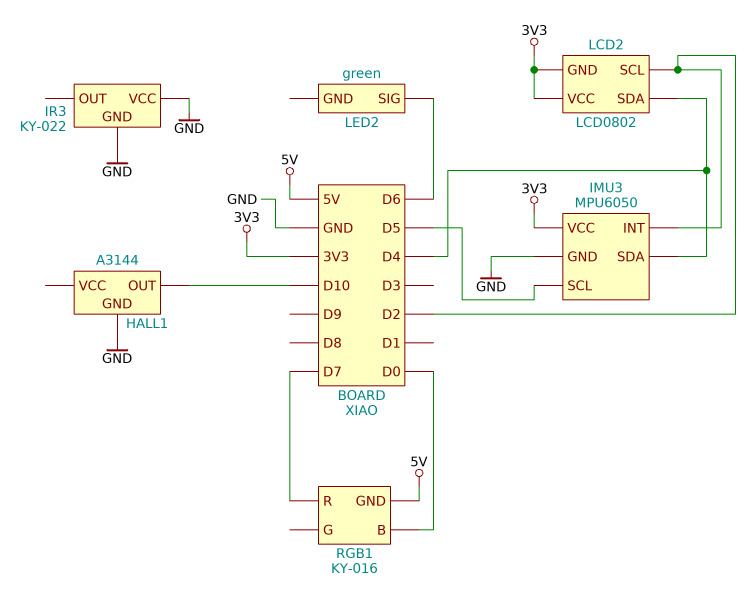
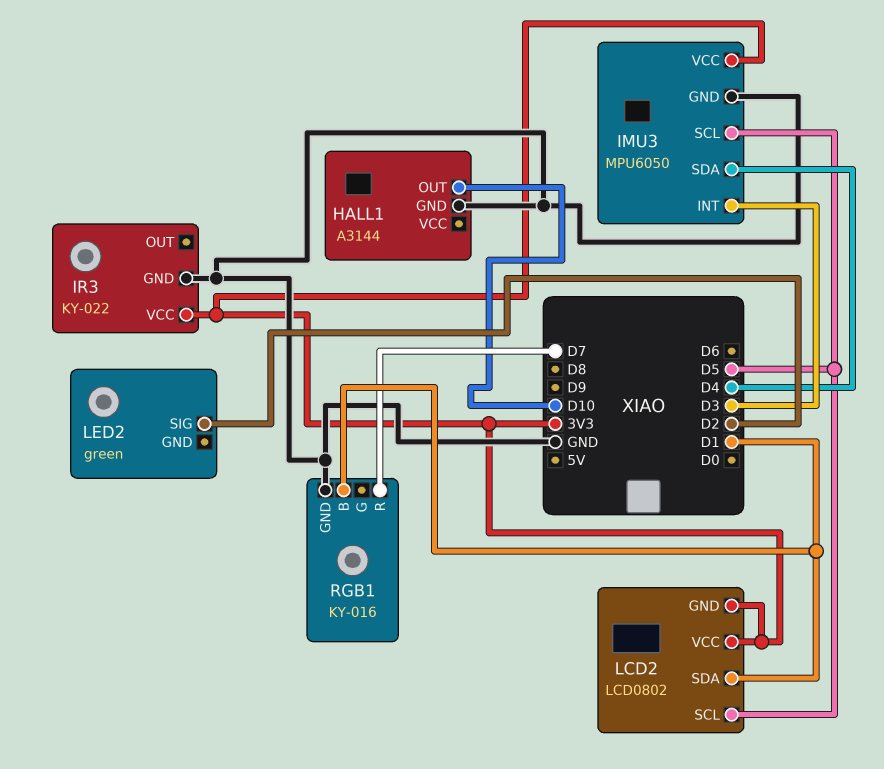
IMU3 pin INT: D2 -> D3
IR3 pin VCC: GND -> 3V3
LCD2 pin SCL: D2 -> D5
LCD2 pin SDA: D4 -> D1
LED2 pin SIG: D6 -> D2
RGB1 pin B: D0 -> D1
RGB1 pin GND: 5V -> GND

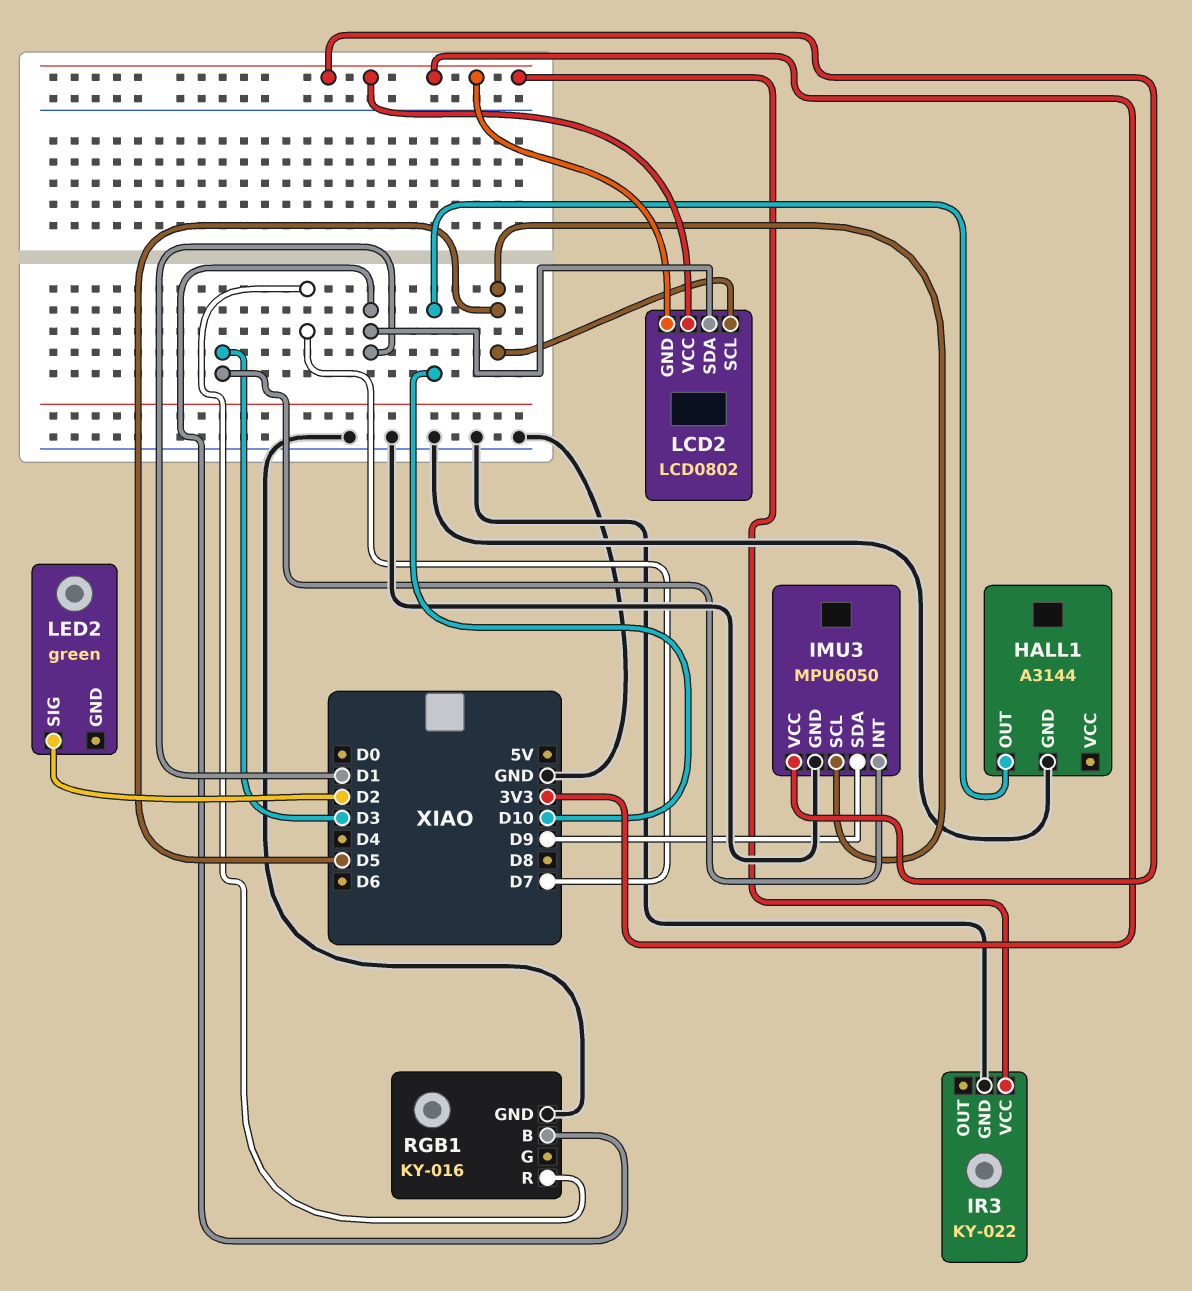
IMU3 pin SDA: D4 -> D9

